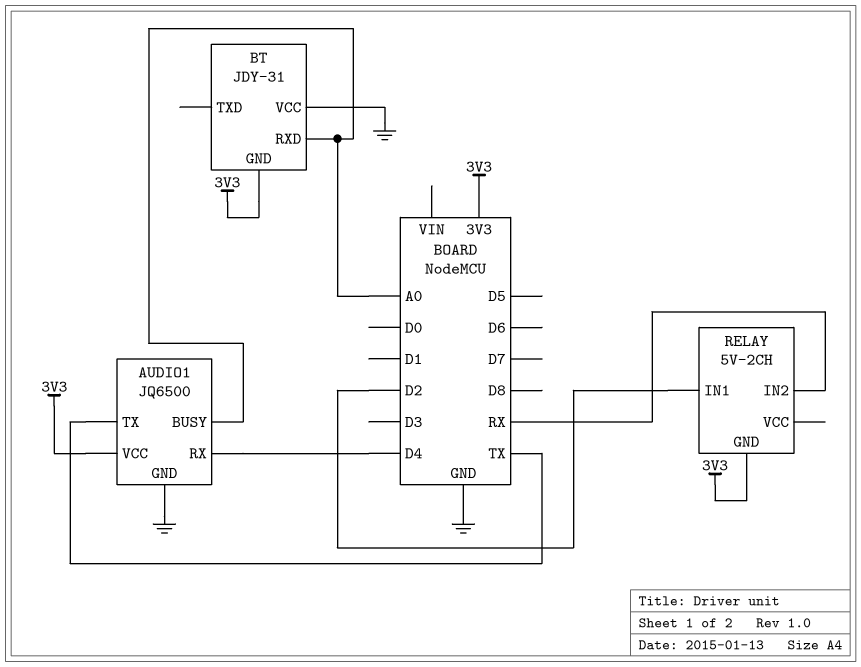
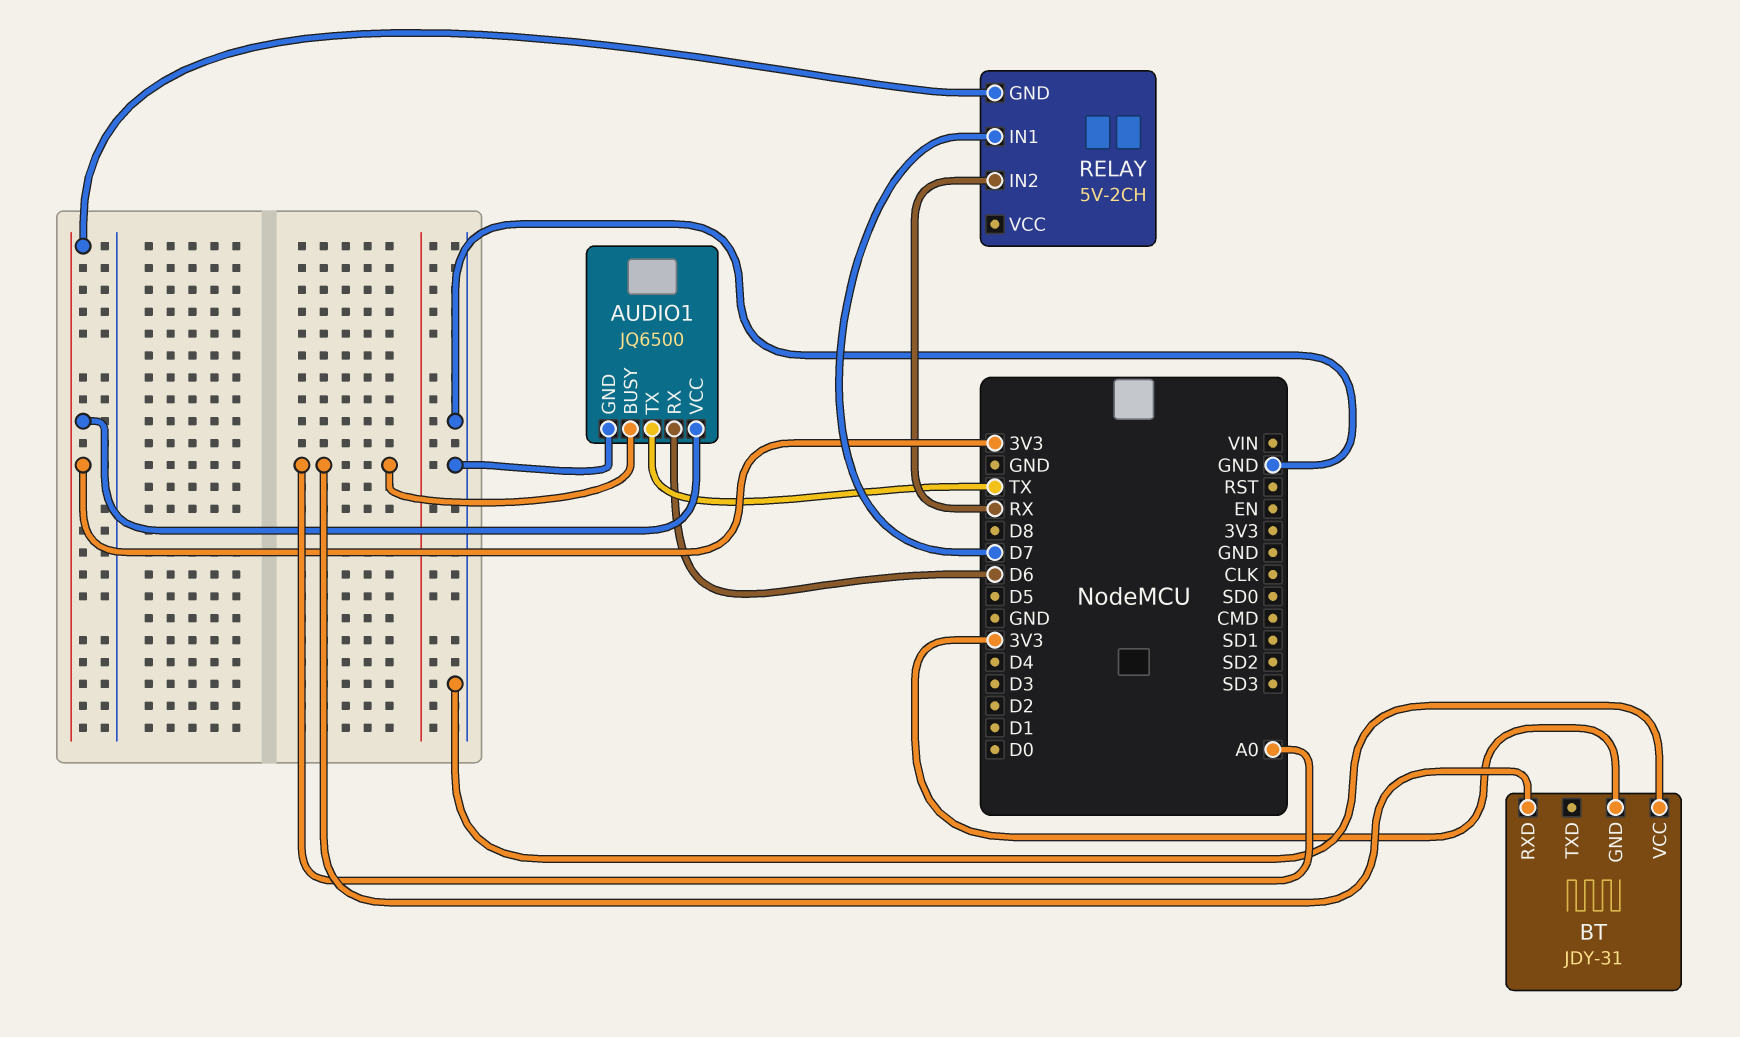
AUDIO1 pin RX: D4 -> D6
RELAY pin IN1: D2 -> D7

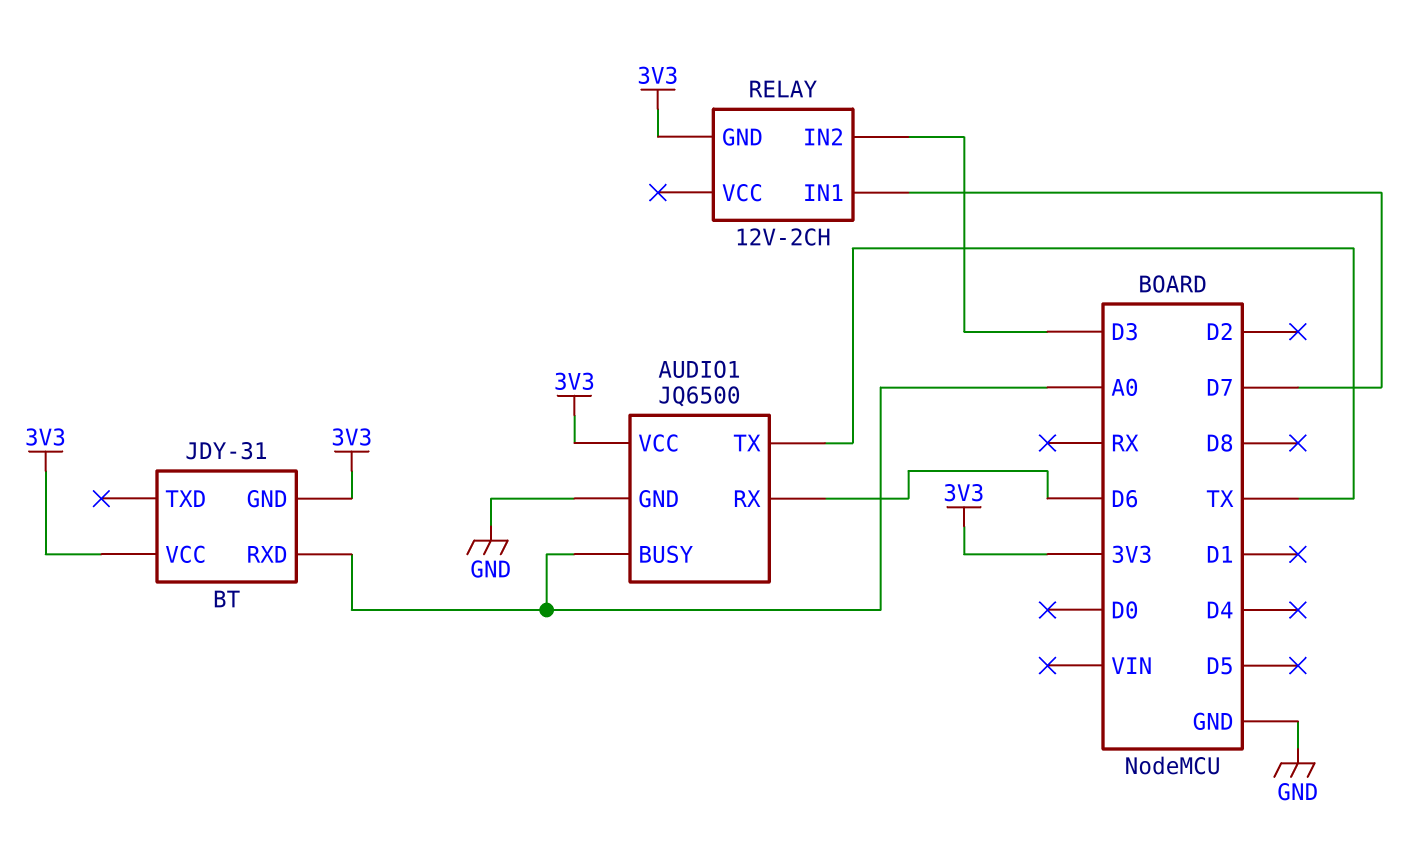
BT pin VCC: GND -> 3V3
RELAY: 5V-2CH -> 12V-2CH
RELAY pin IN2: RX -> D3

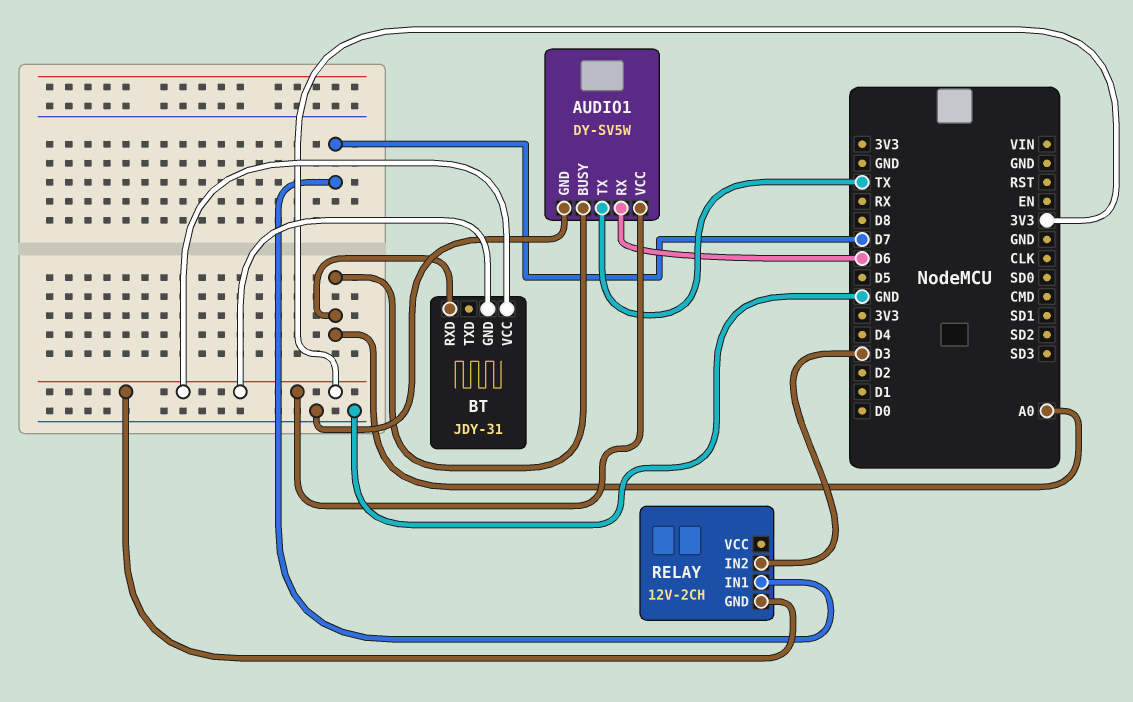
AUDIO1: JQ6500 -> DY-SV5W

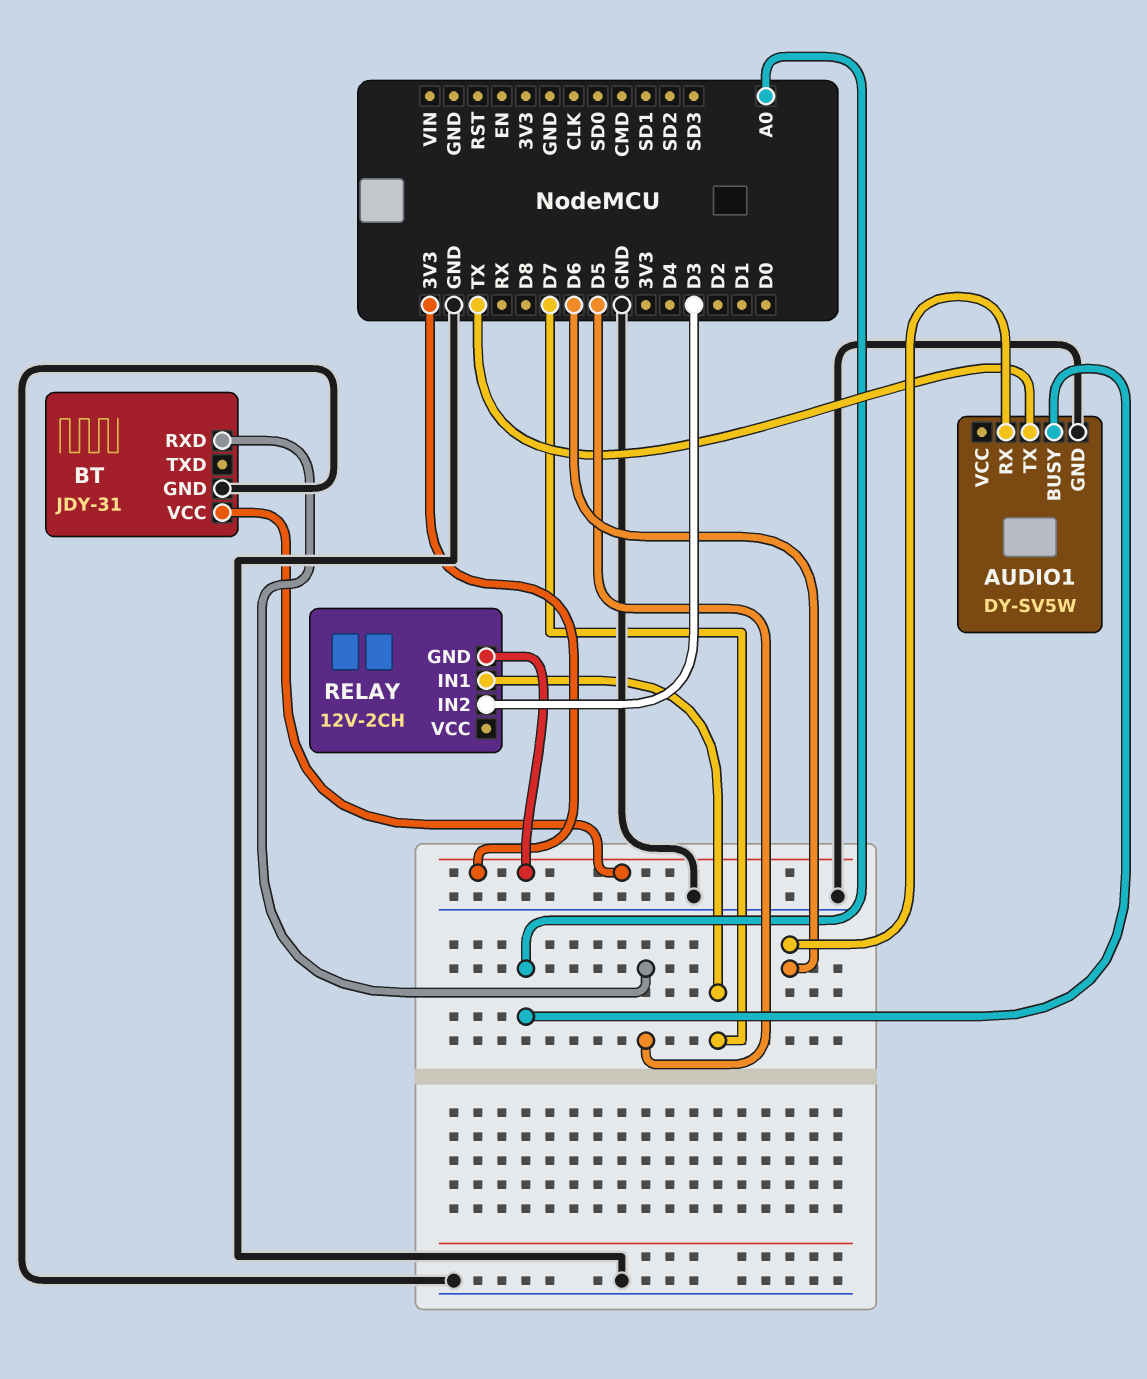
AUDIO1 pin VCC: 3V3 -> none
BT pin GND: 3V3 -> GND
BT pin RXD: A0 -> D5

